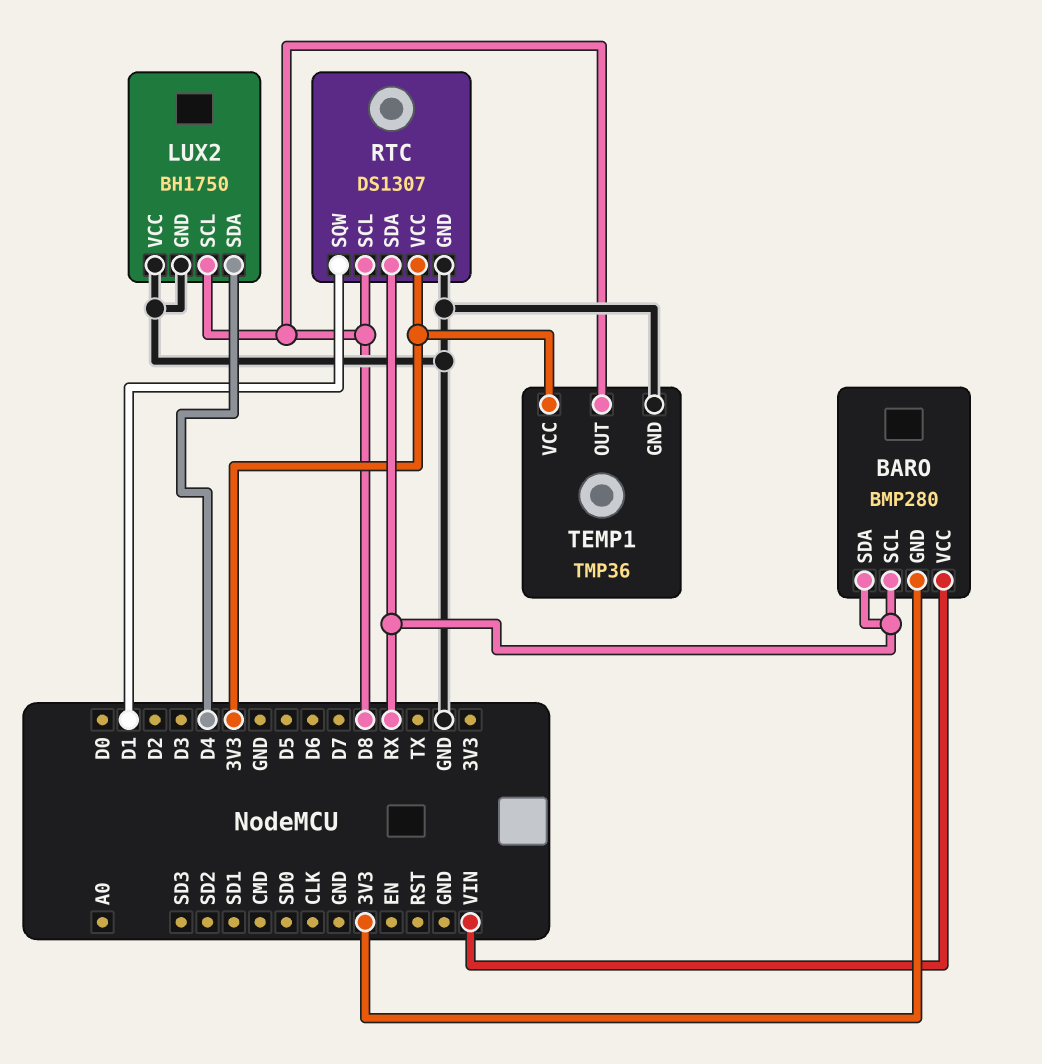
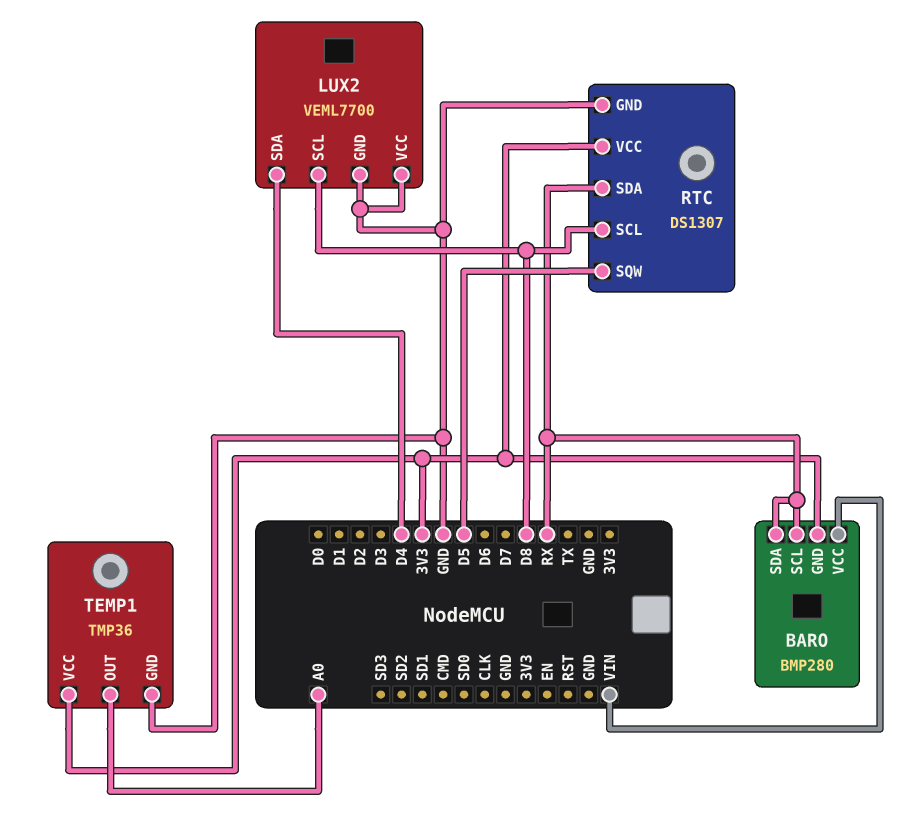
LUX2: BH1750 -> VEML7700
RTC pin SQW: D1 -> D5
TEMP1 pin OUT: D8 -> A0

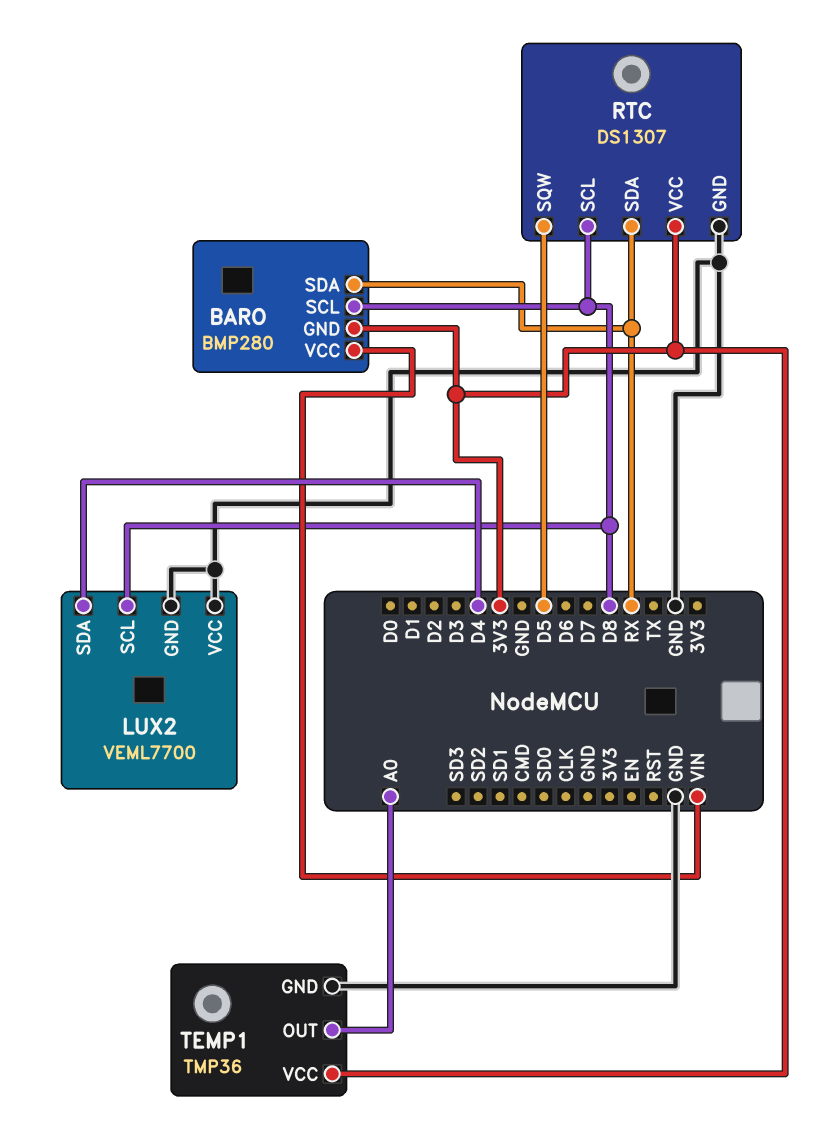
BARO pin SCL: RX -> D8

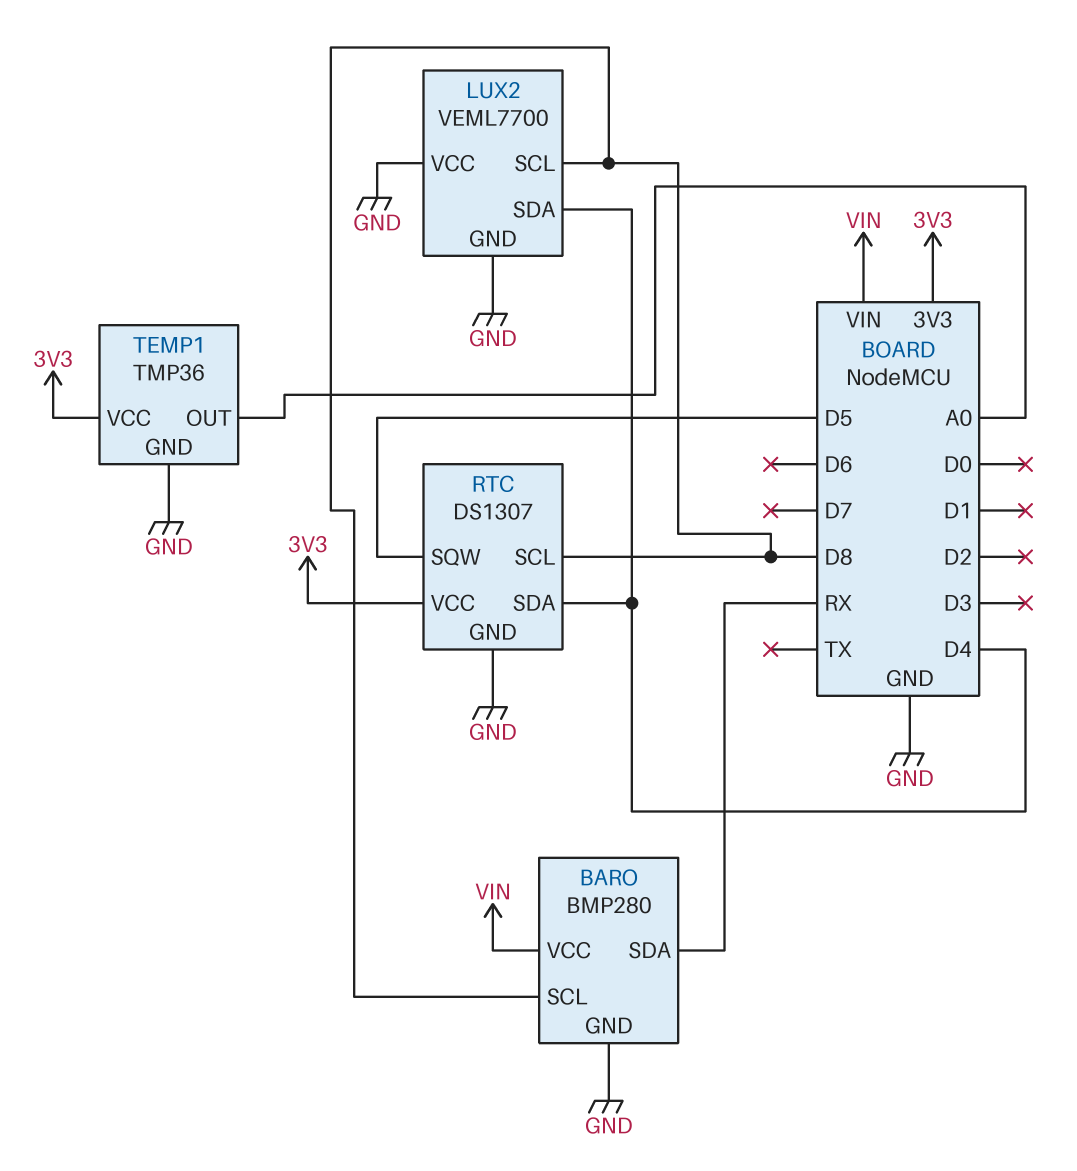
BARO pin GND: 3V3 -> GND
RTC pin SDA: RX -> D4

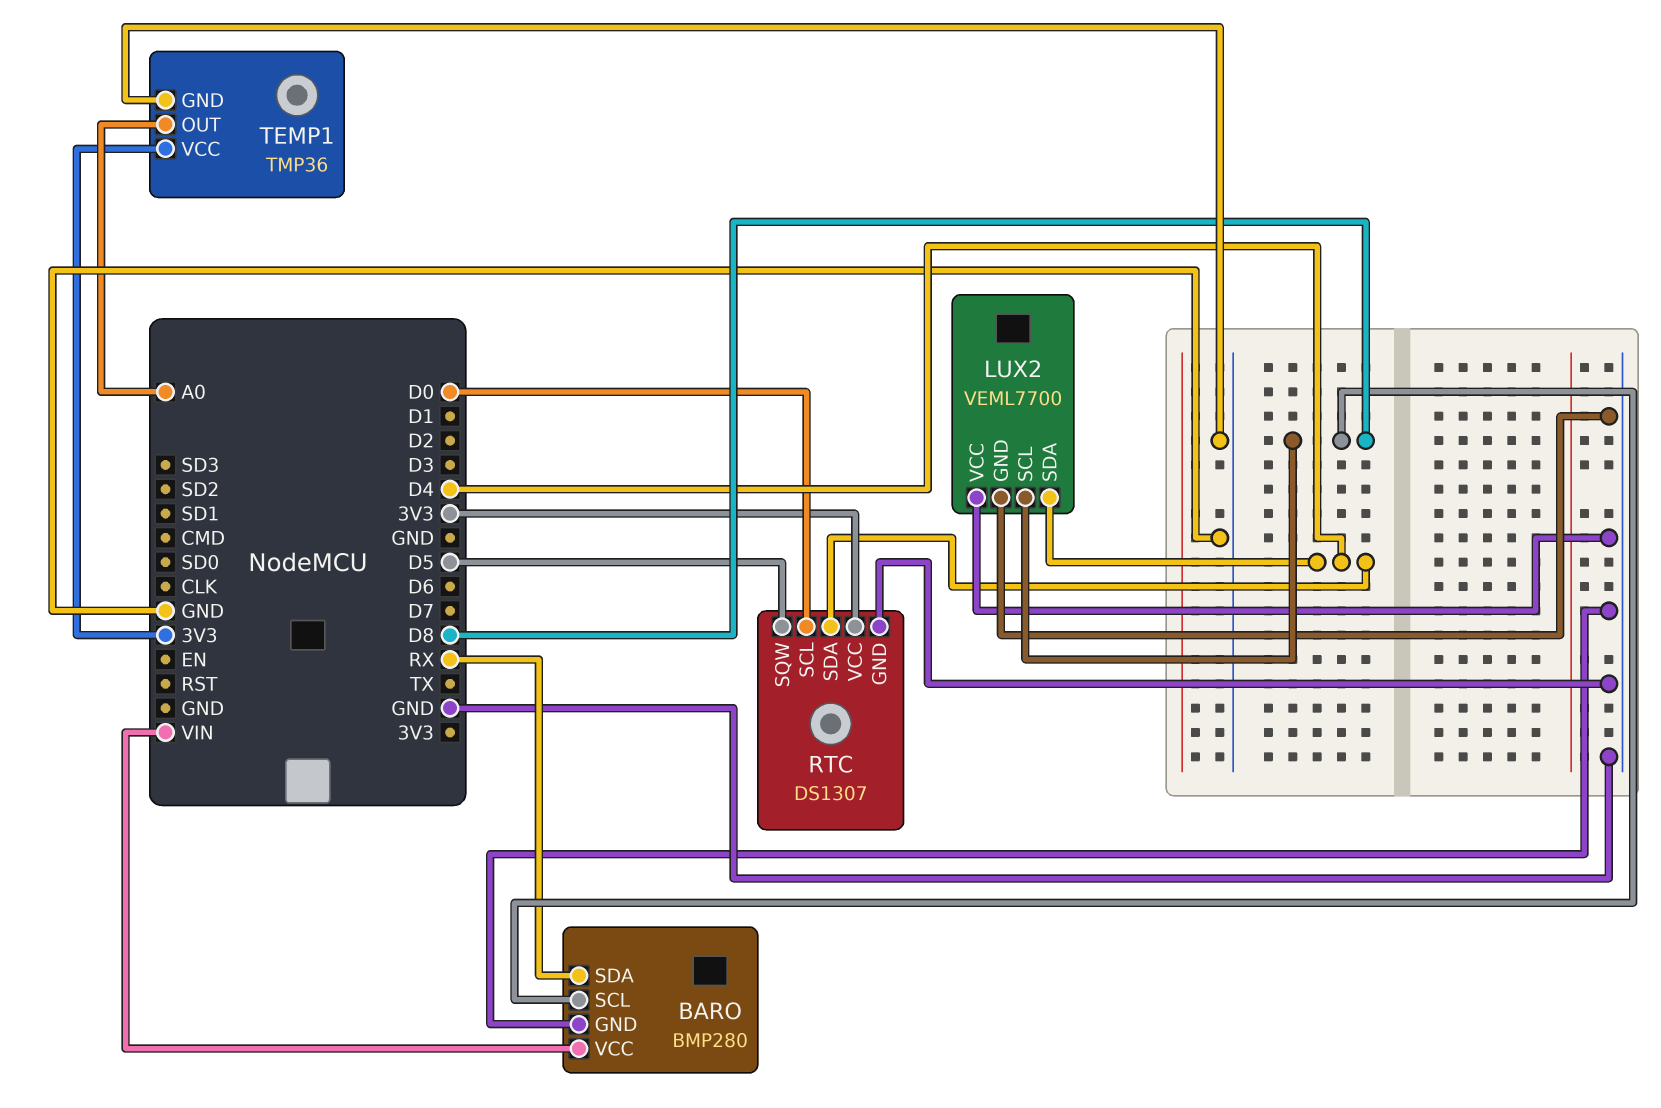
RTC pin SCL: D8 -> D0

